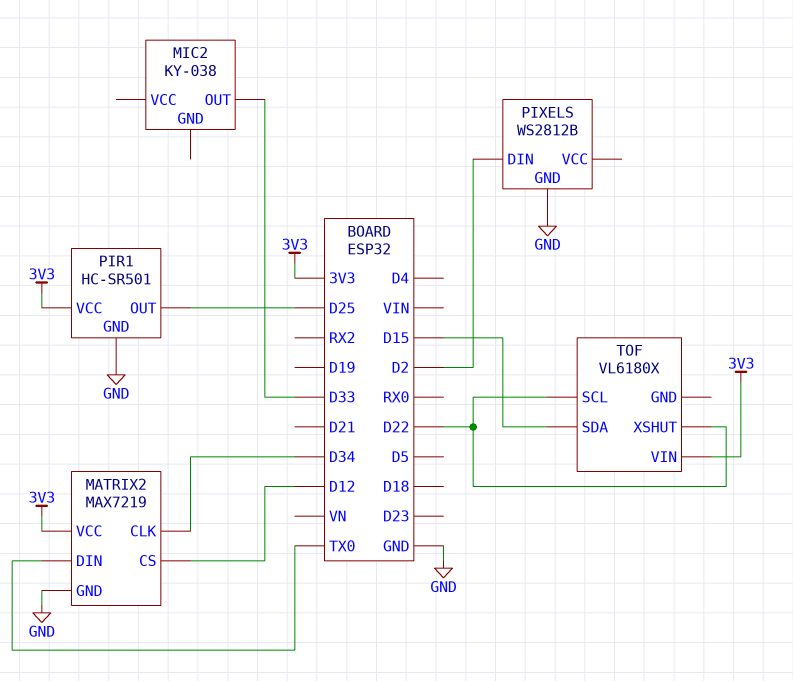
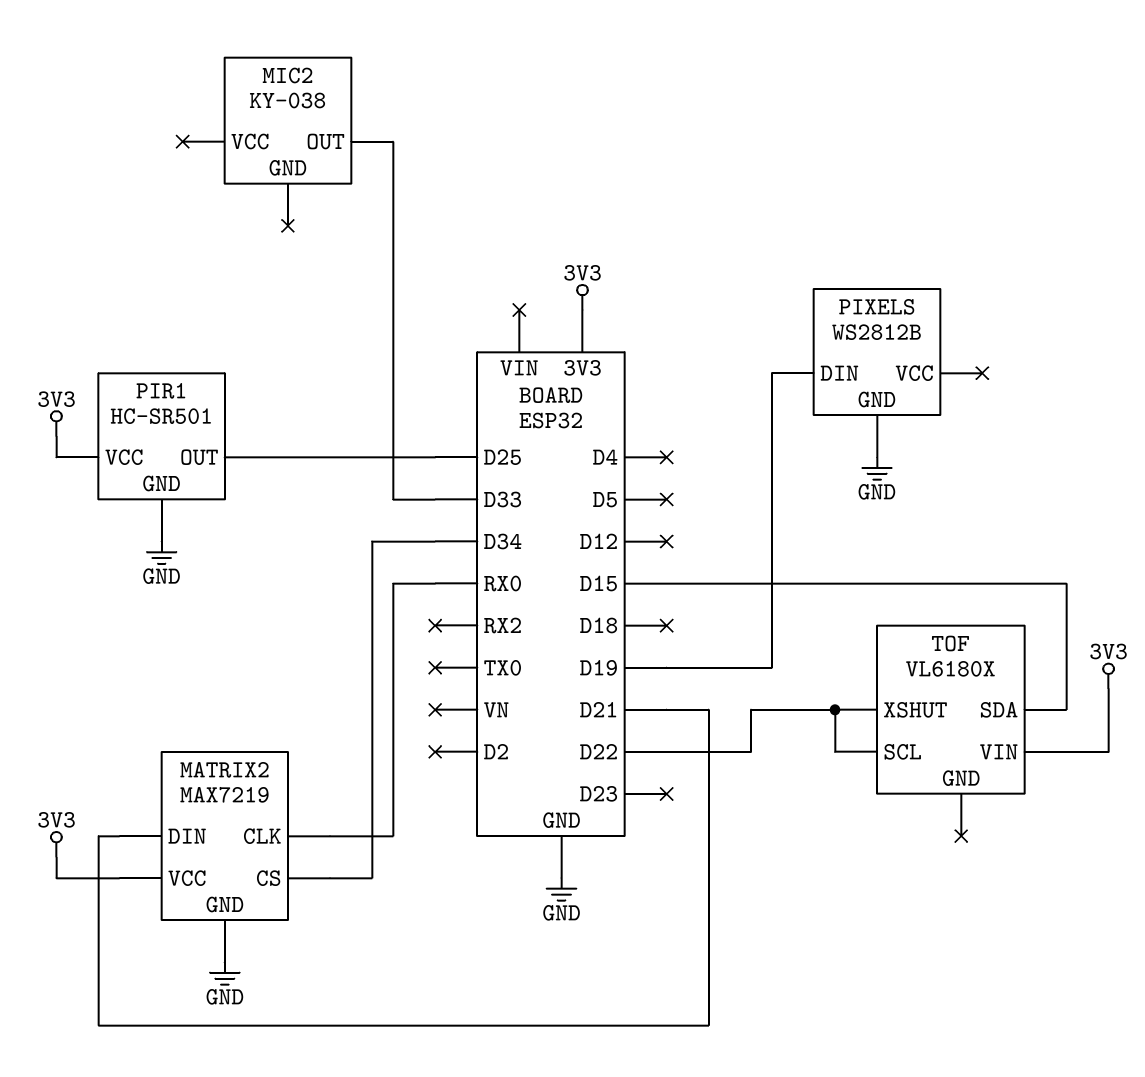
MATRIX2 pin CLK: D34 -> RX0
MATRIX2 pin CS: D12 -> D34
MATRIX2 pin DIN: TX0 -> D21
PIXELS pin DIN: D2 -> D19

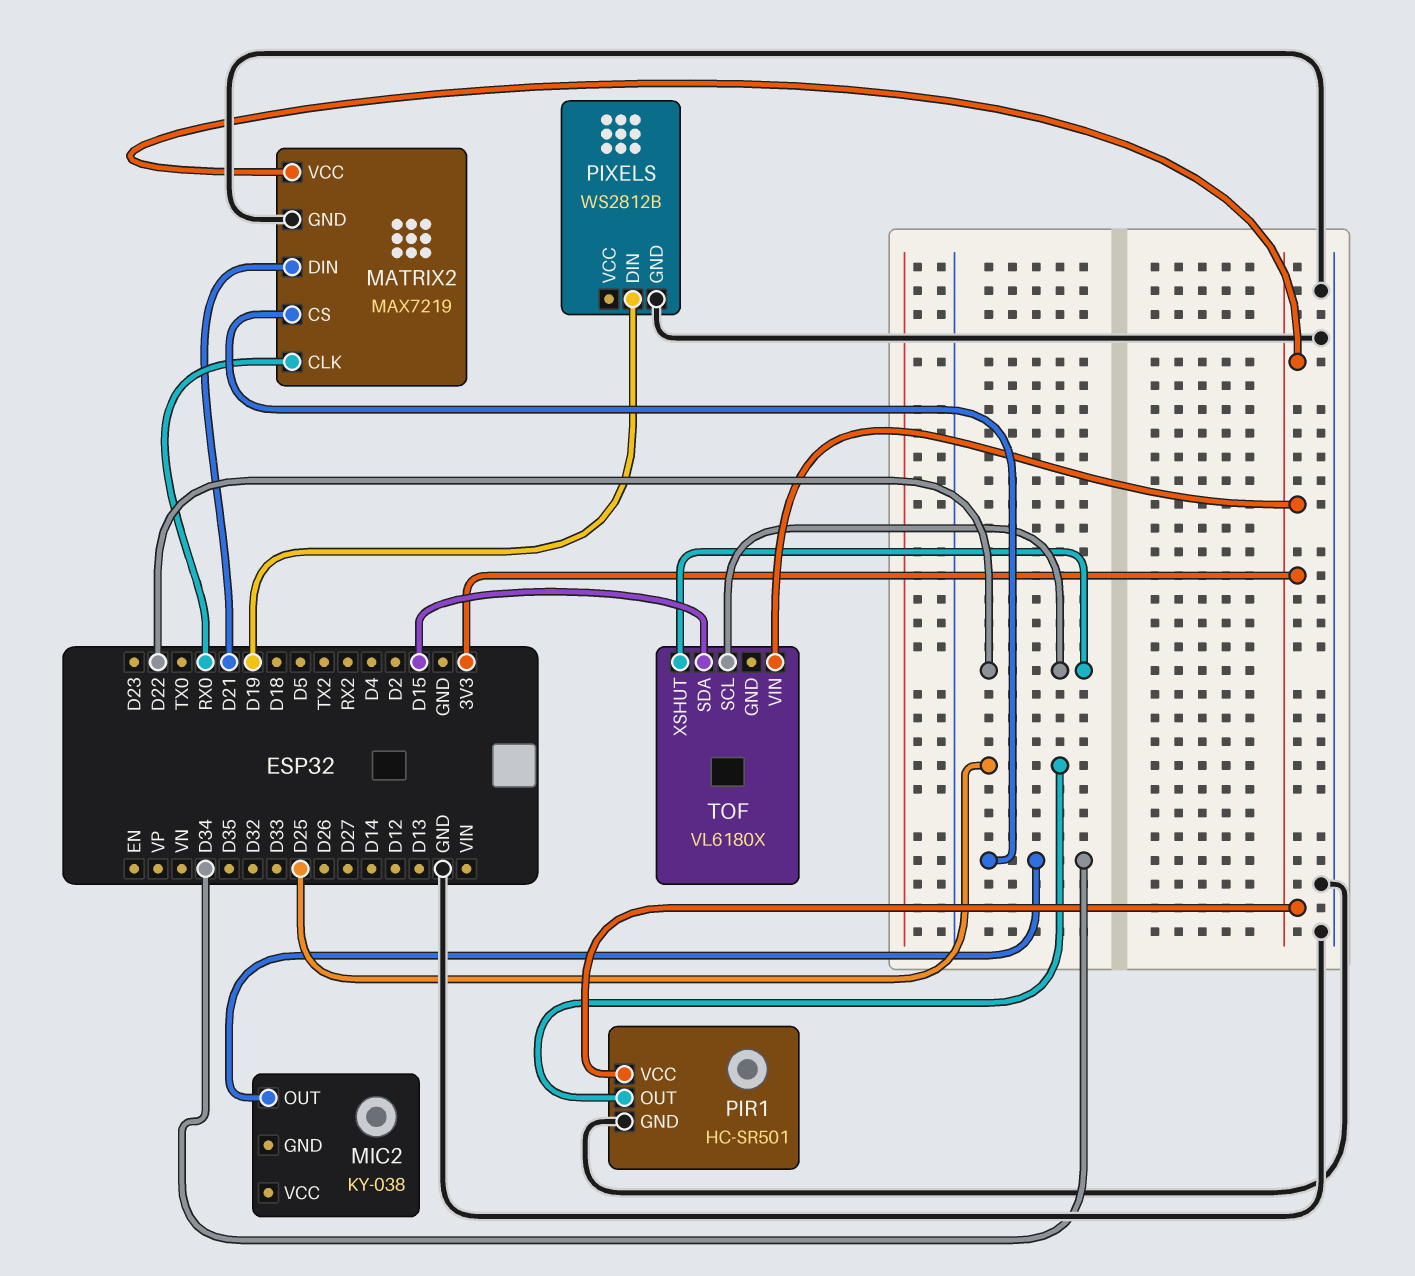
MIC2 pin OUT: D33 -> D34

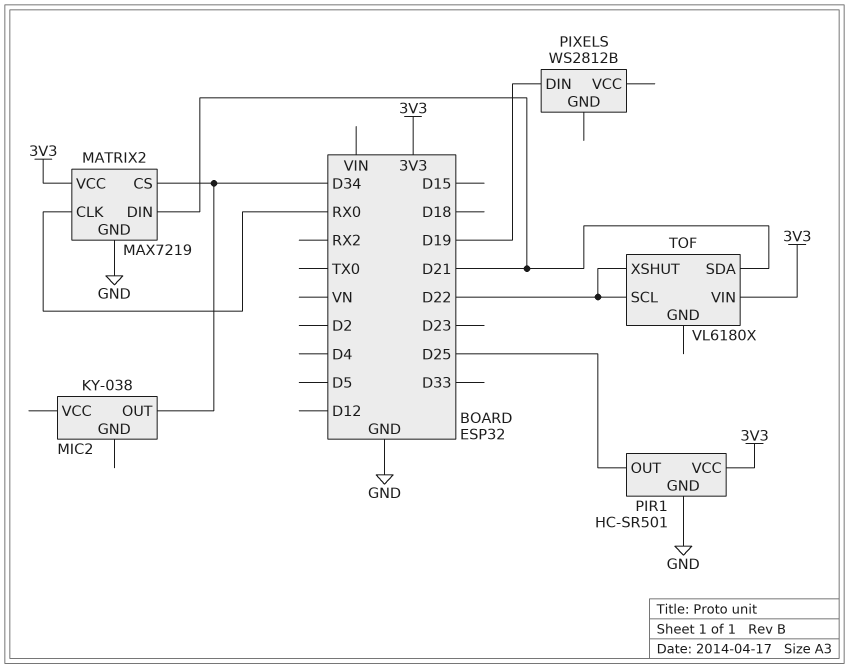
PIXELS pin GND: GND -> none
TOF pin SDA: D15 -> D21

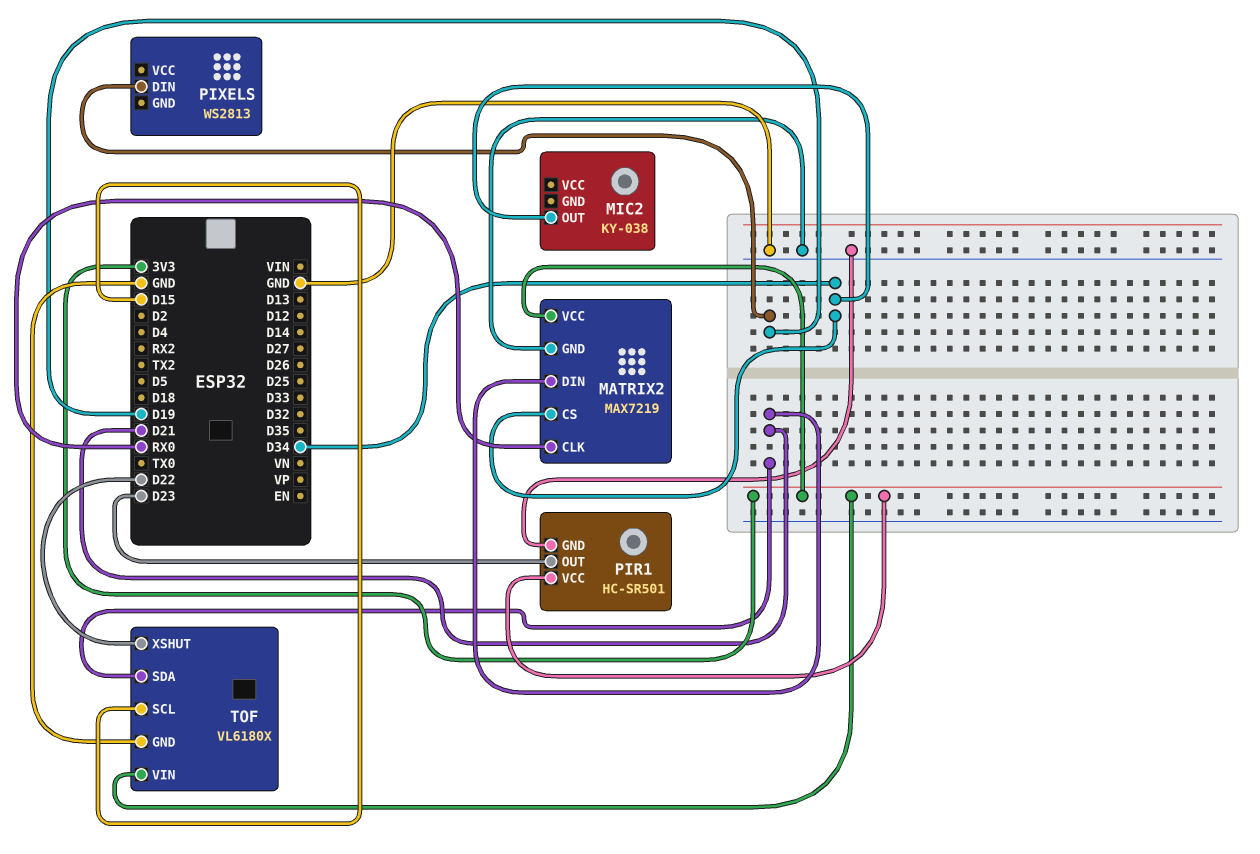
PIR1 pin OUT: D25 -> D23
PIXELS: WS2812B -> WS2813
TOF pin GND: none -> GND
TOF pin SCL: D22 -> D15

